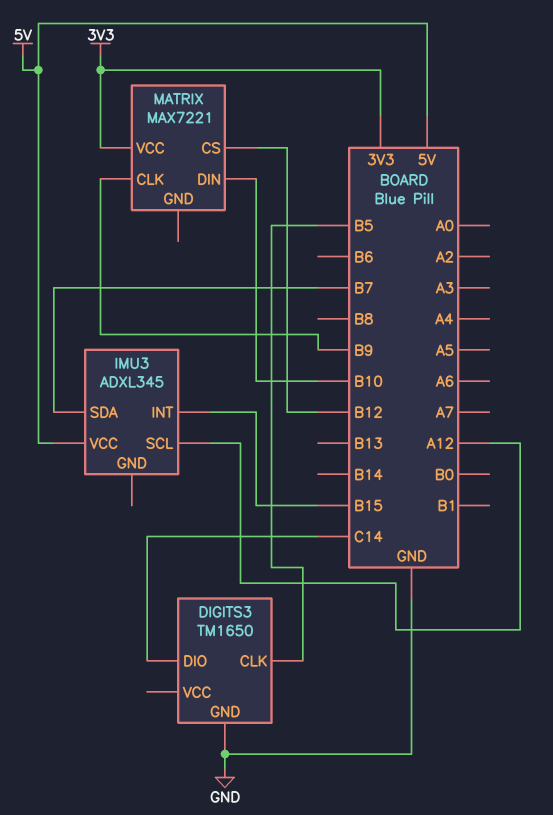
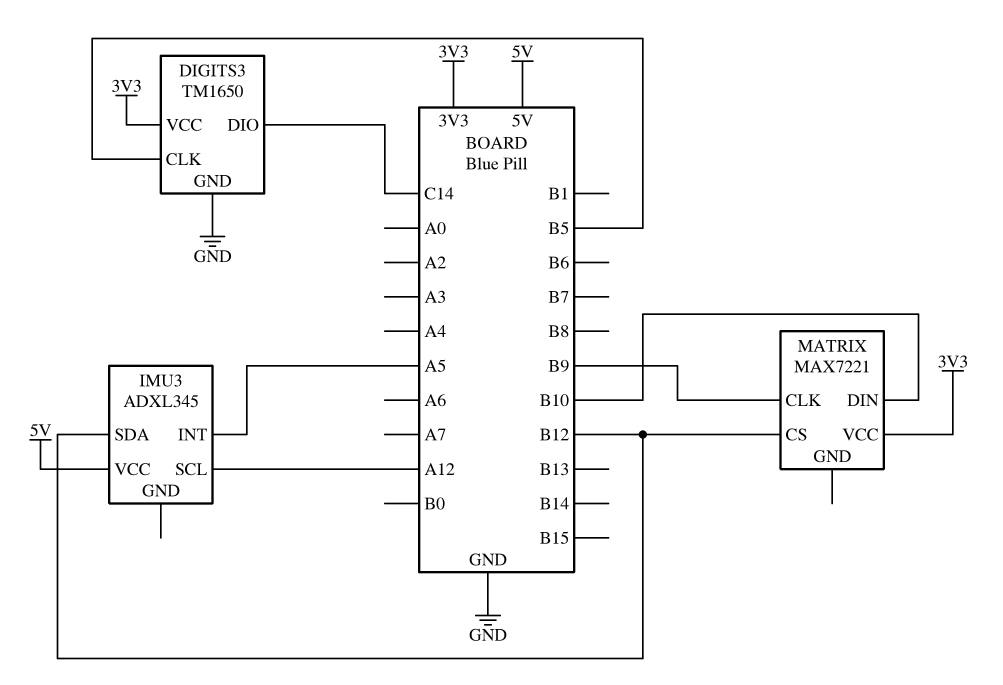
DIGITS3 pin VCC: none -> 3V3
IMU3 pin INT: B15 -> A5
IMU3 pin SDA: B7 -> B12

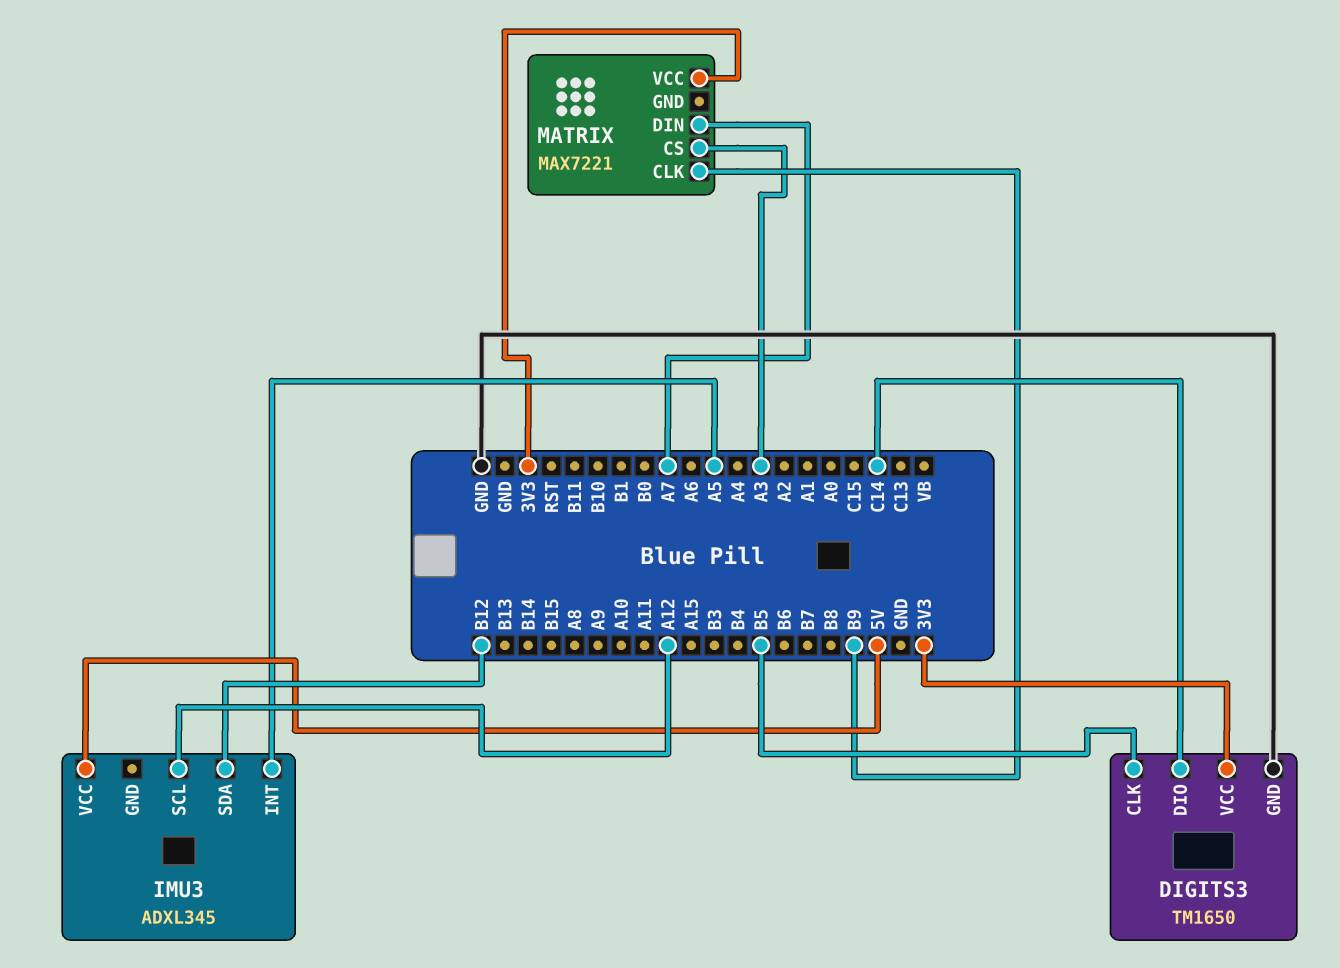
MATRIX pin CS: B12 -> A3
MATRIX pin DIN: B10 -> A7

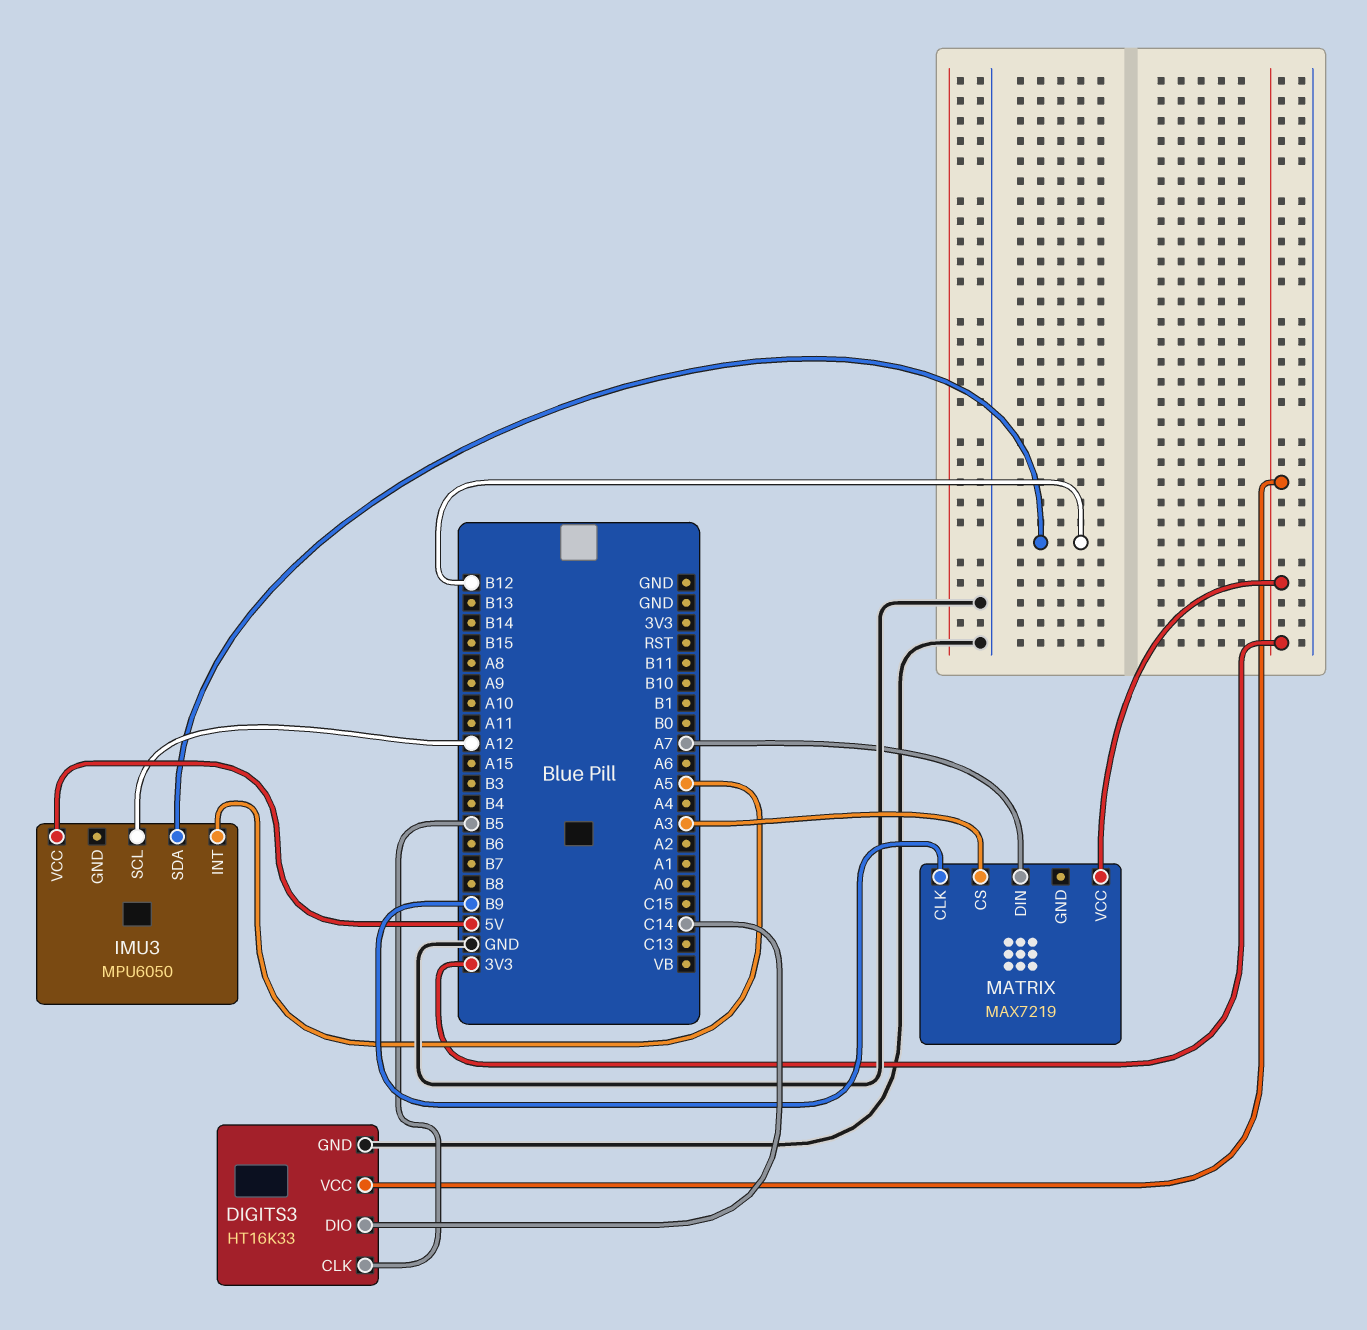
DIGITS3: TM1650 -> HT16K33
IMU3: ADXL345 -> MPU6050
MATRIX: MAX7221 -> MAX7219

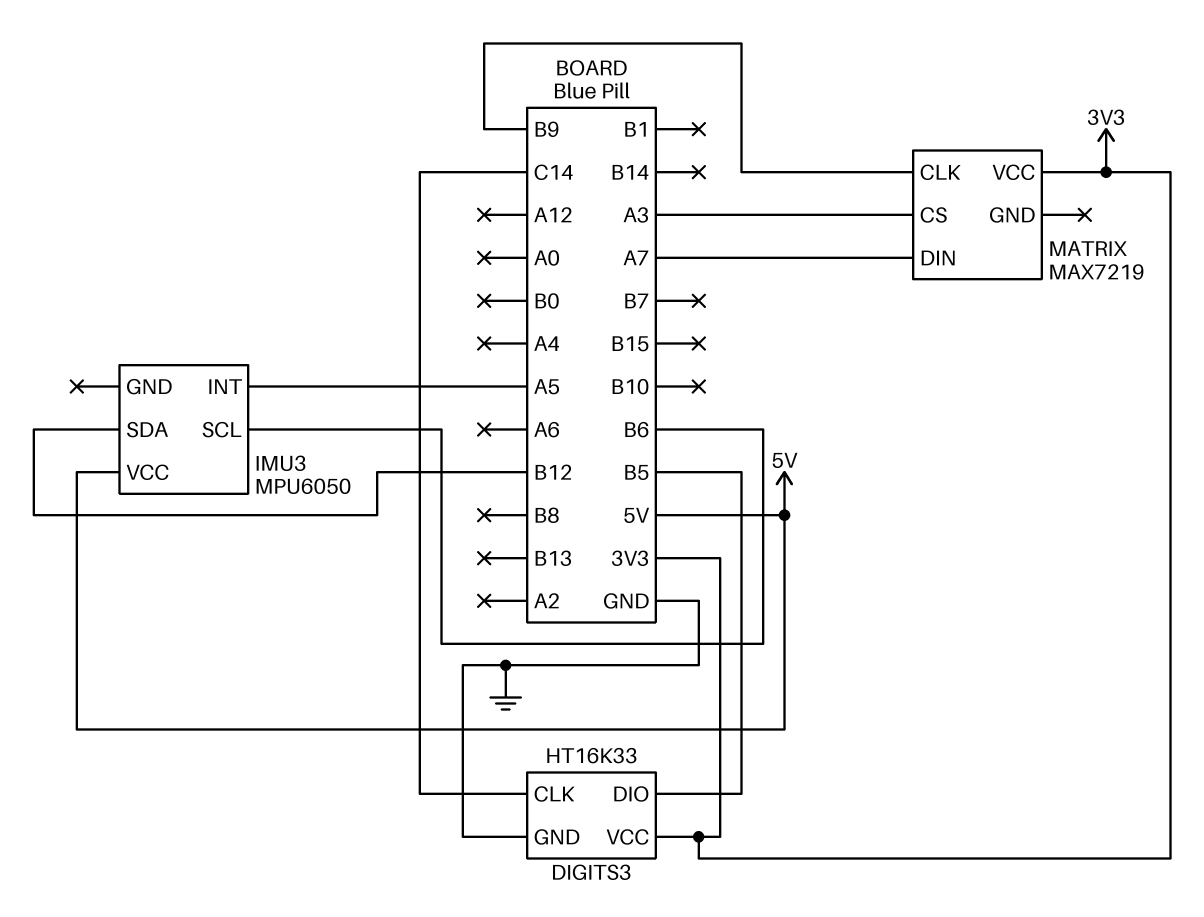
DIGITS3 pin CLK: B5 -> C14
DIGITS3 pin DIO: C14 -> B5
IMU3 pin SCL: A12 -> B6

